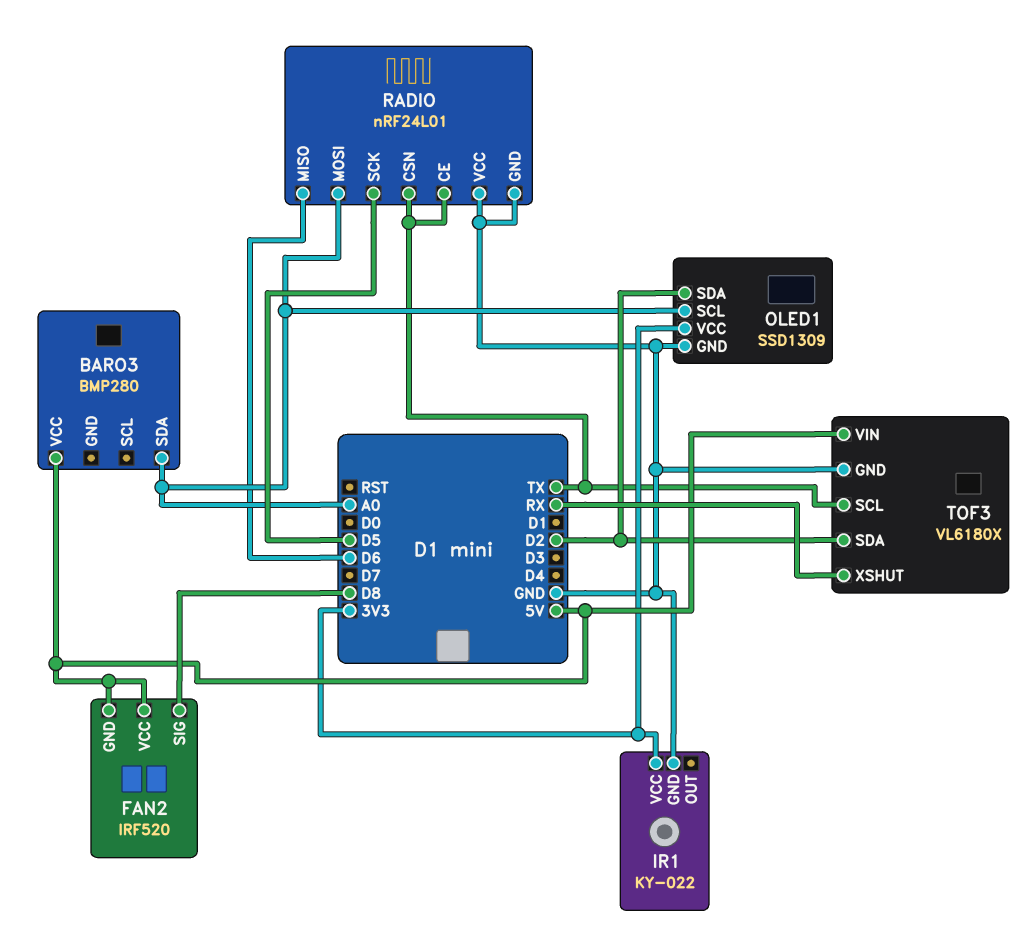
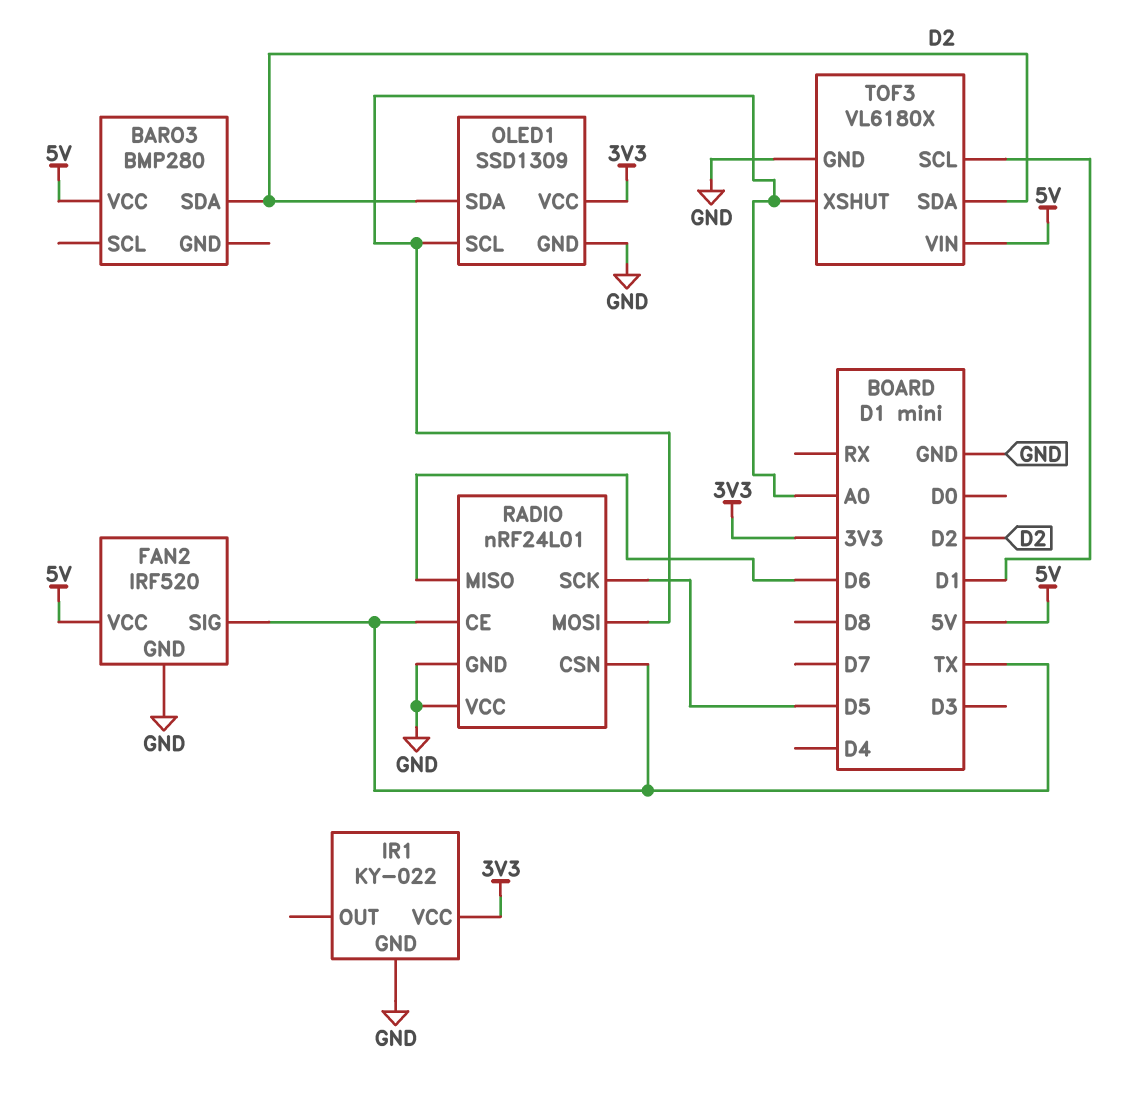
BARO3 pin SDA: A0 -> D2
FAN2 pin GND: 5V -> GND
FAN2 pin SIG: D8 -> TX
TOF3 pin SCL: TX -> D1
TOF3 pin XSHUT: RX -> A0

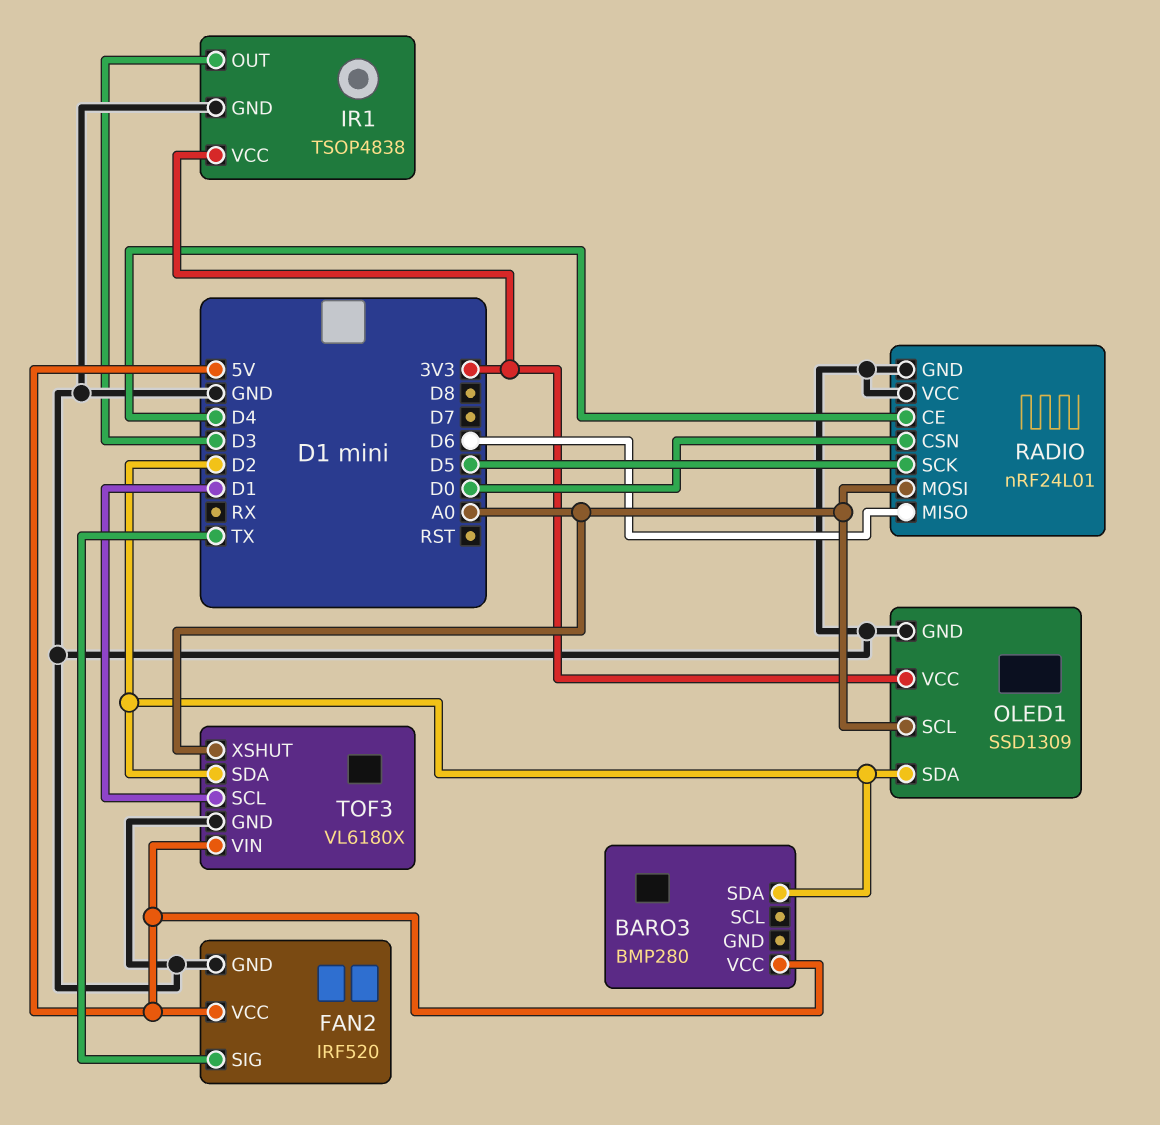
IR1: KY-022 -> TSOP4838
IR1 pin OUT: none -> D3
RADIO pin CE: TX -> D4
RADIO pin CSN: TX -> D0

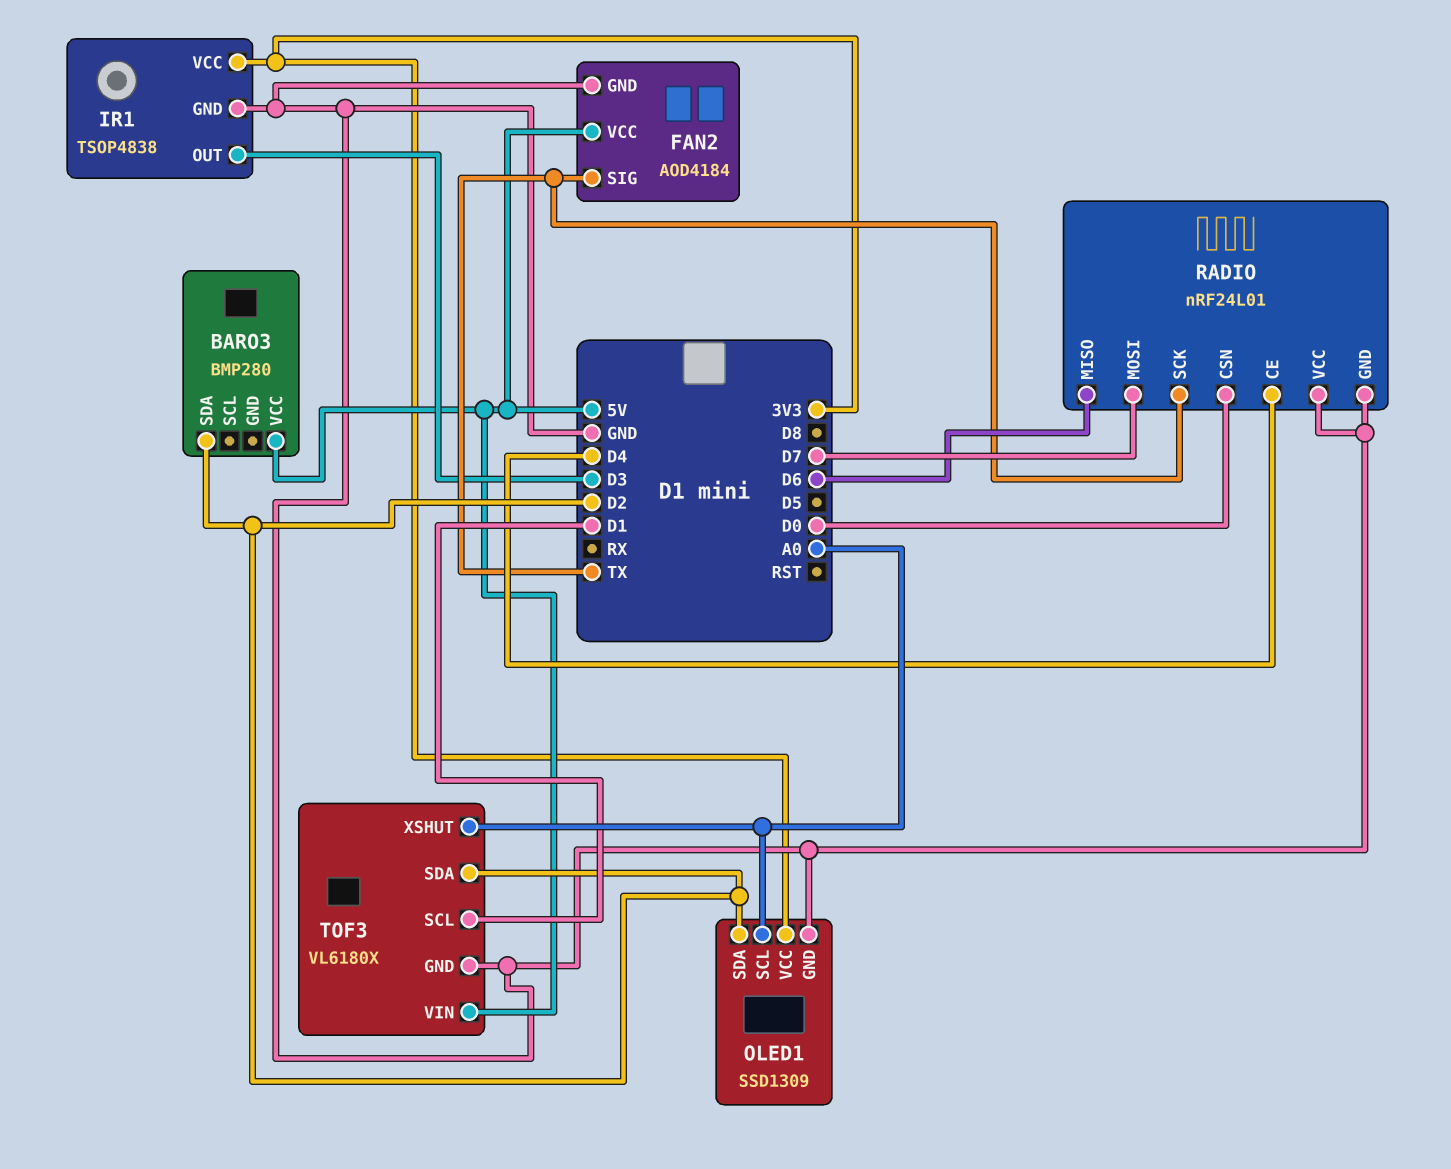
FAN2: IRF520 -> AOD4184
RADIO pin MOSI: A0 -> D7
RADIO pin SCK: D5 -> TX

